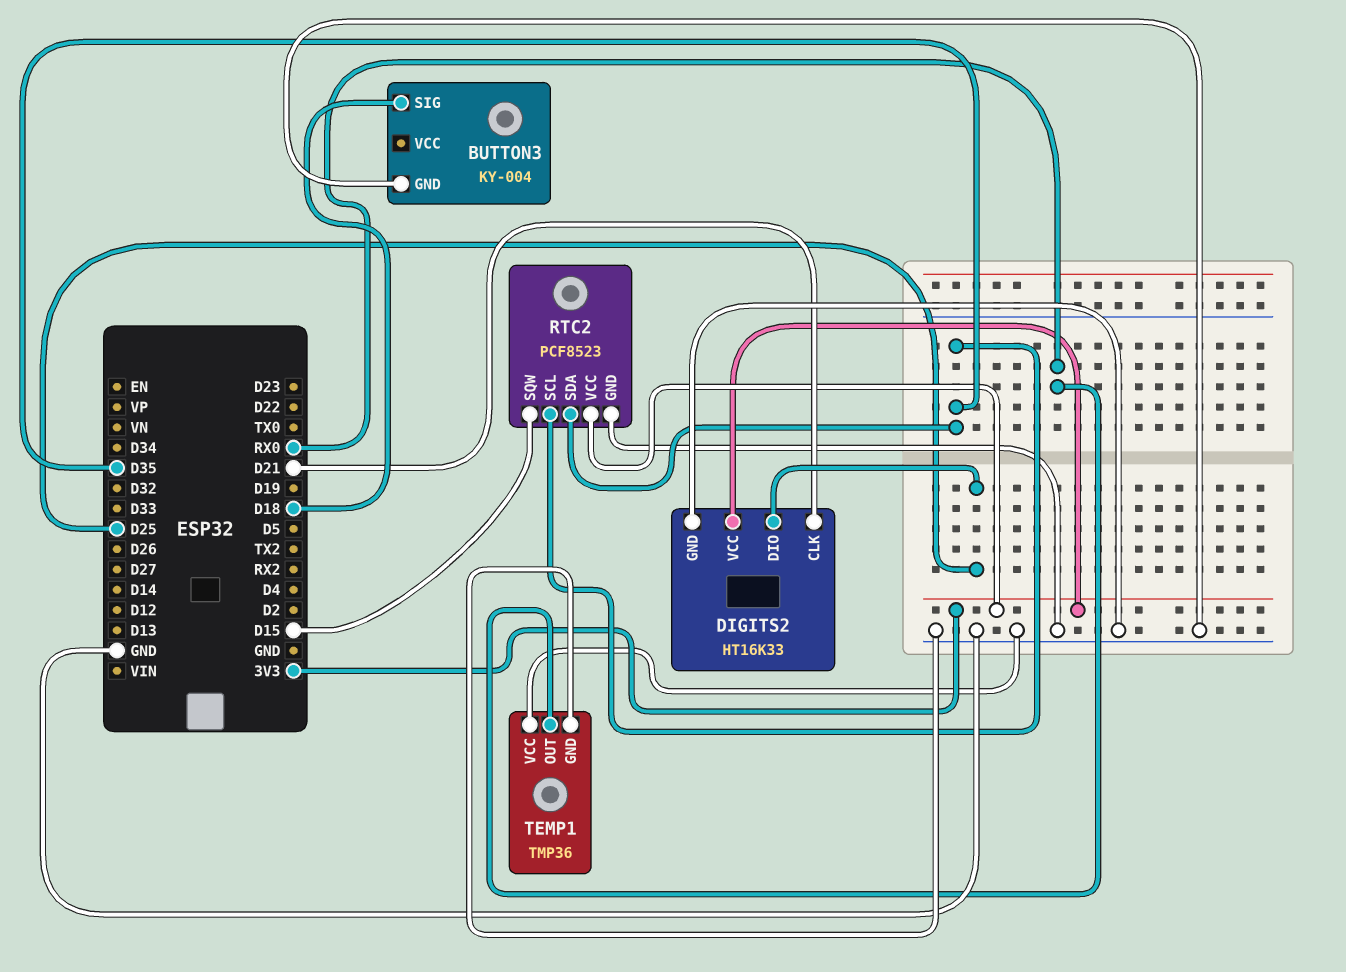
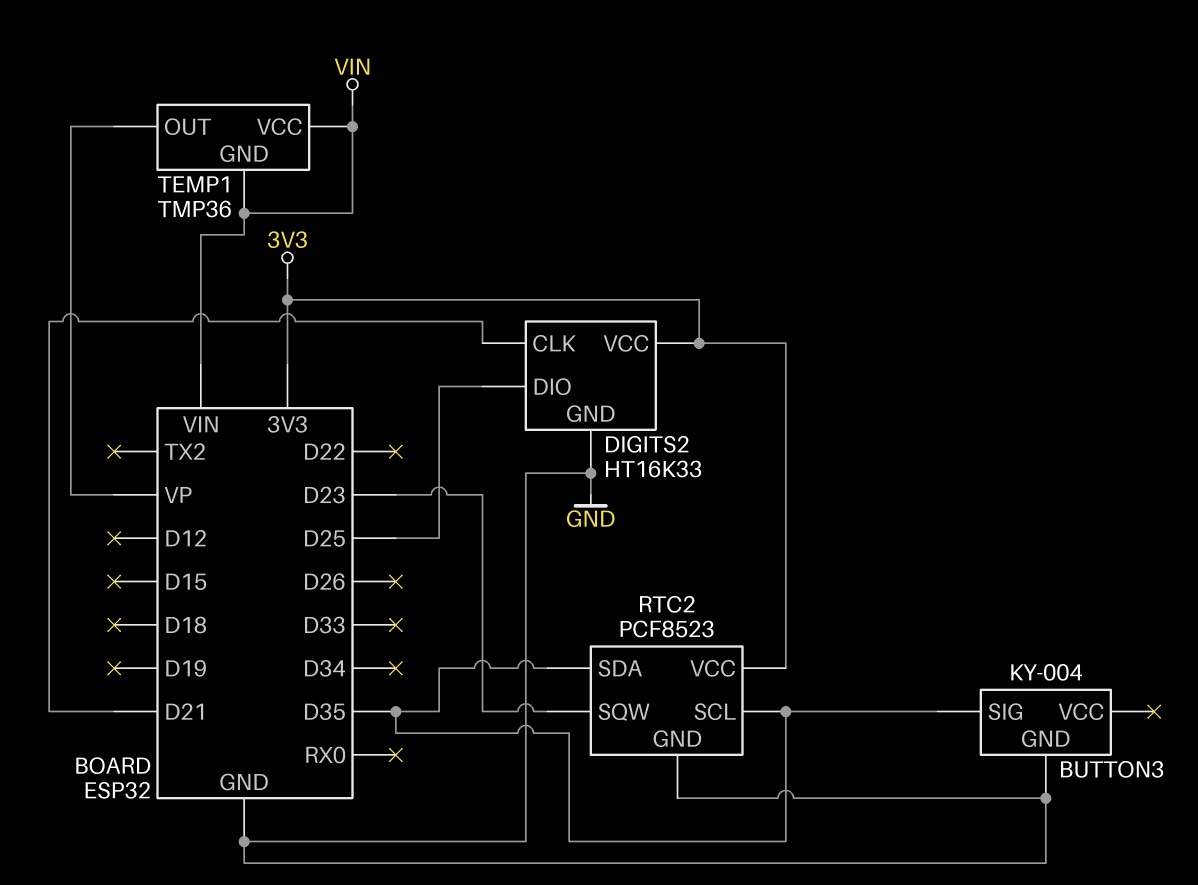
BUTTON3 pin SIG: D18 -> D35
RTC2 pin SQW: D15 -> D23
TEMP1 pin GND: GND -> VIN
TEMP1 pin OUT: RX0 -> VP
TEMP1 pin VCC: GND -> VIN

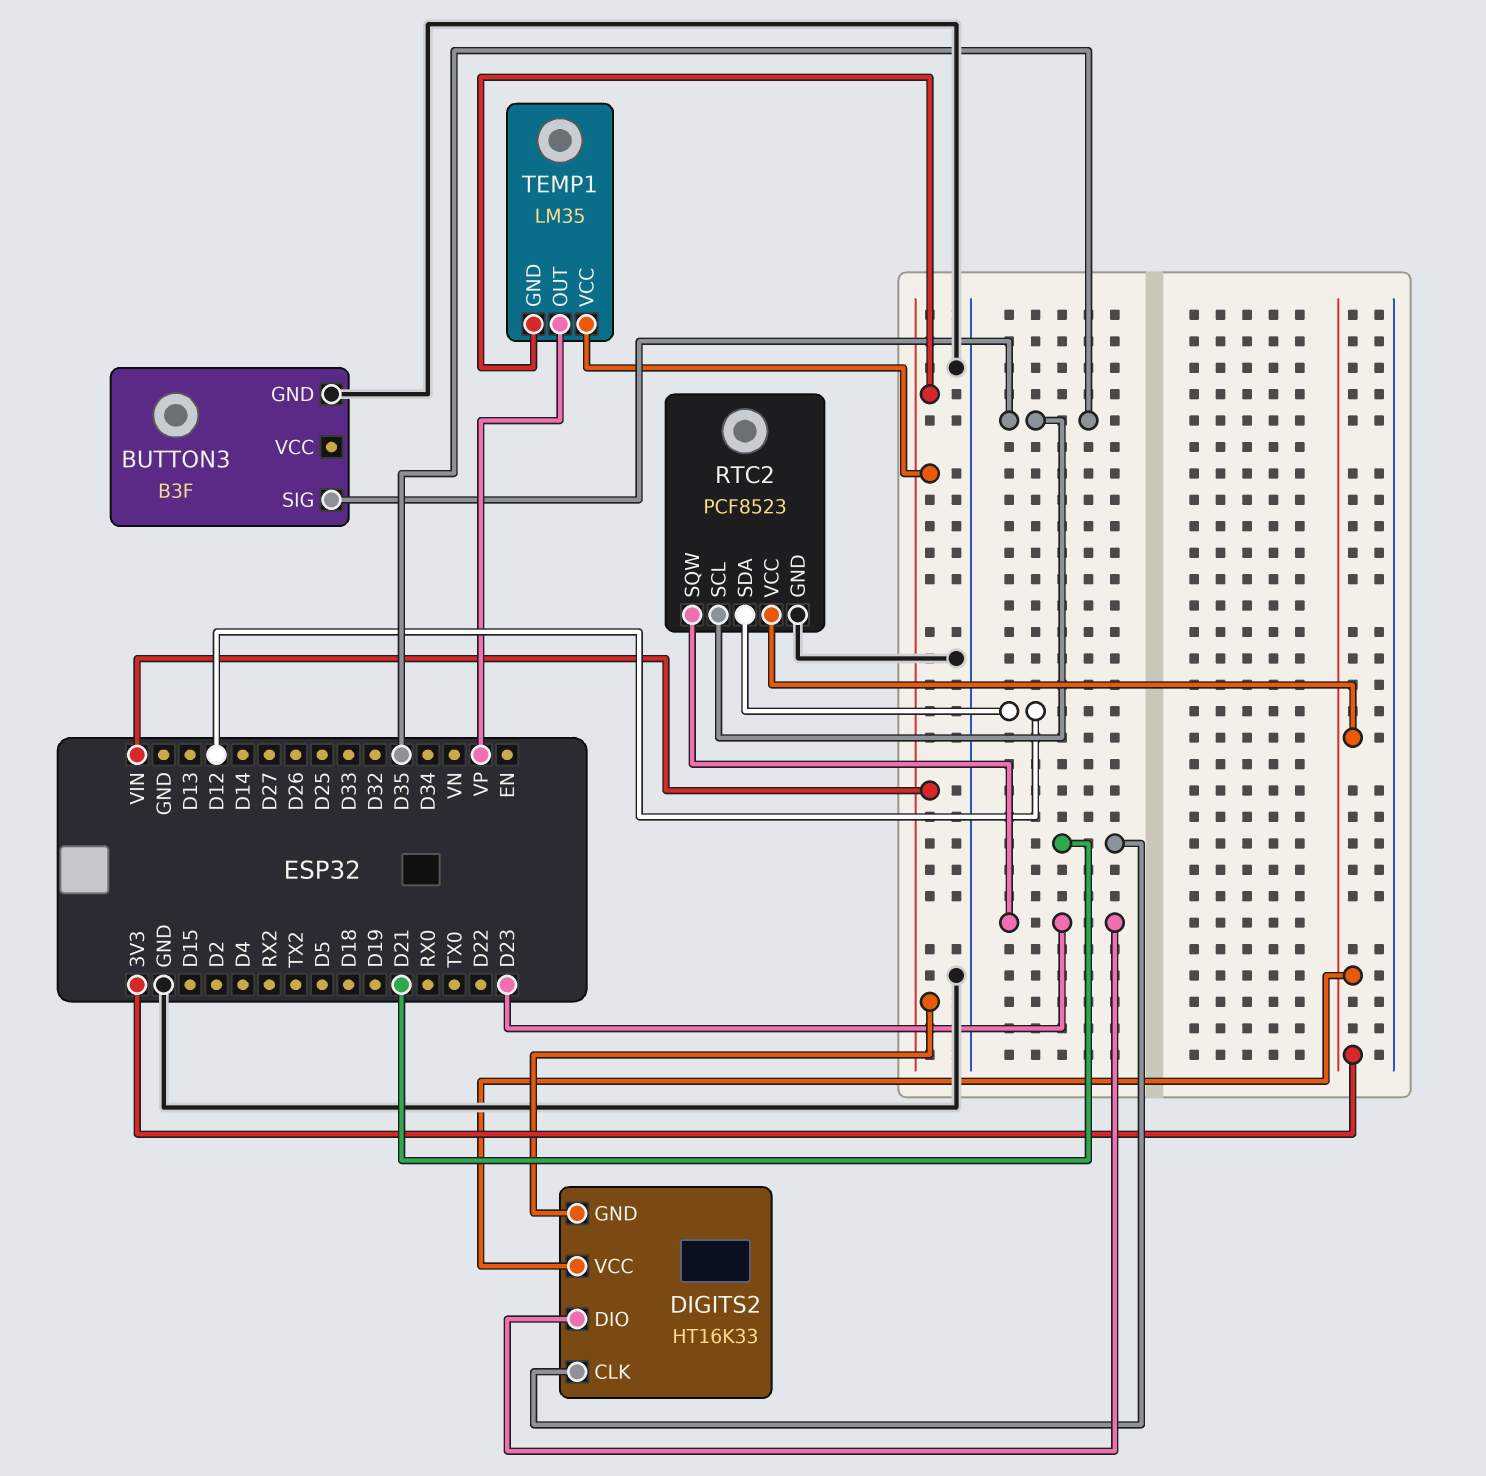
BUTTON3: KY-004 -> B3F
DIGITS2 pin DIO: D25 -> D23
DIGITS2 pin GND: GND -> VIN
RTC2 pin SDA: D35 -> D12
TEMP1: TMP36 -> LM35

